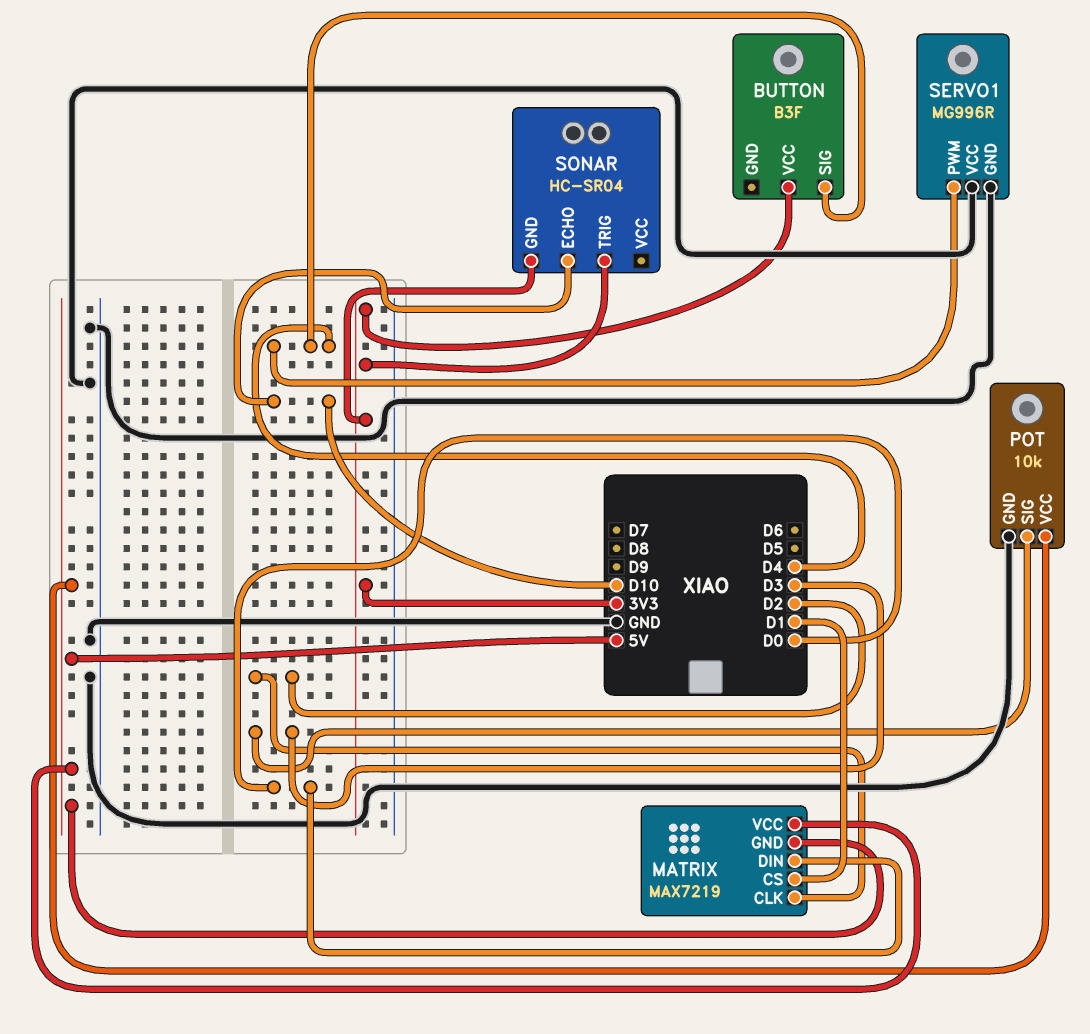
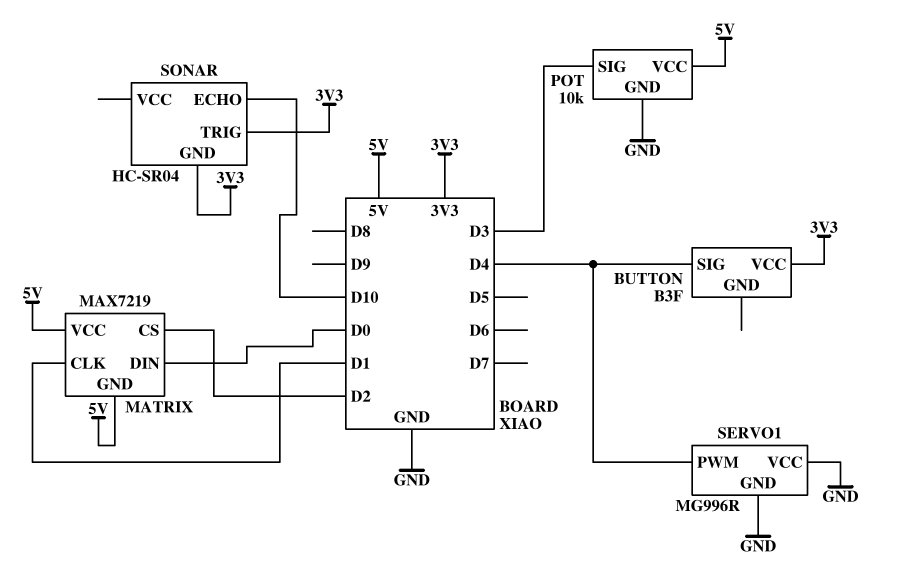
MATRIX pin CLK: D2 -> D1
MATRIX pin CS: D1 -> D2

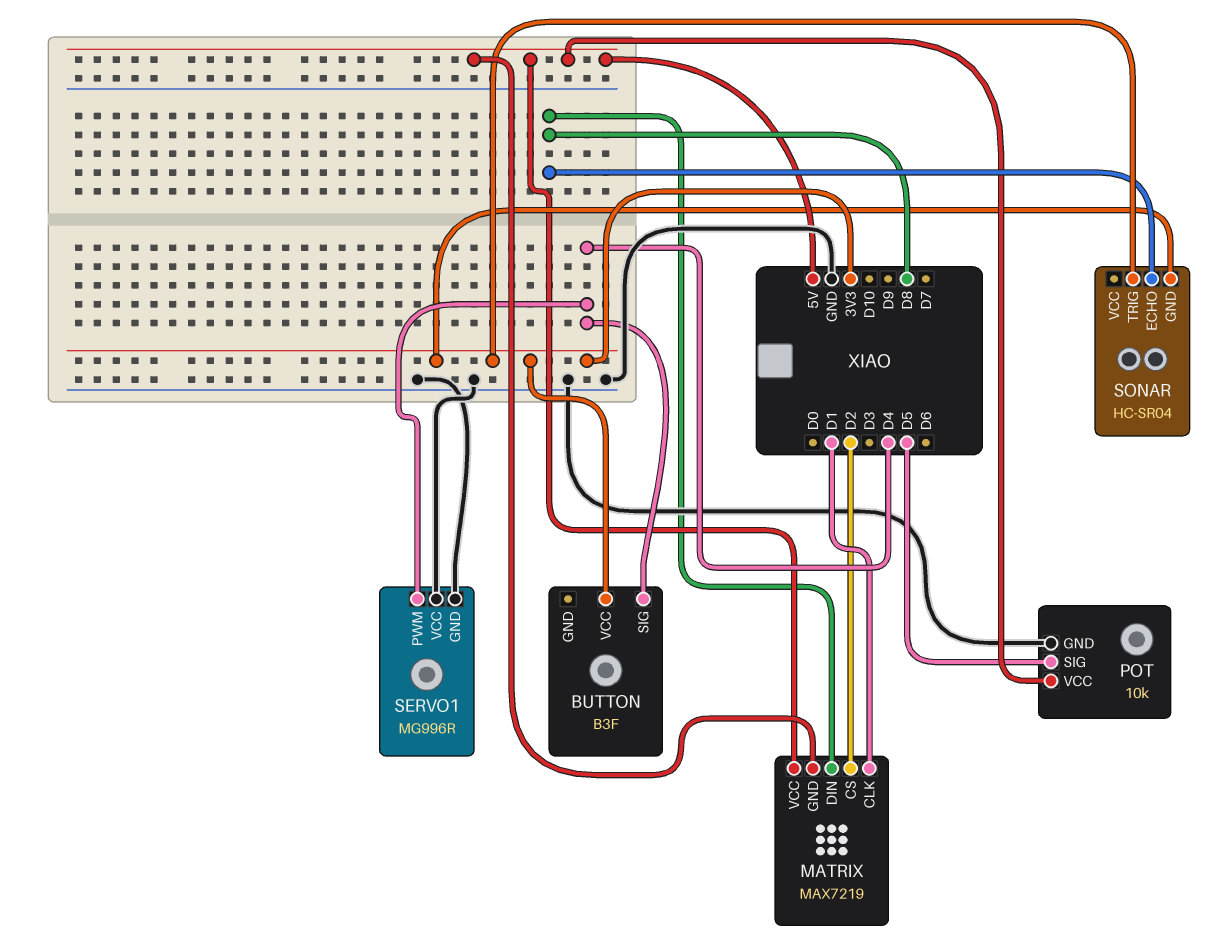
MATRIX pin DIN: D0 -> D8
POT pin SIG: D3 -> D5
SONAR pin ECHO: D10 -> D8

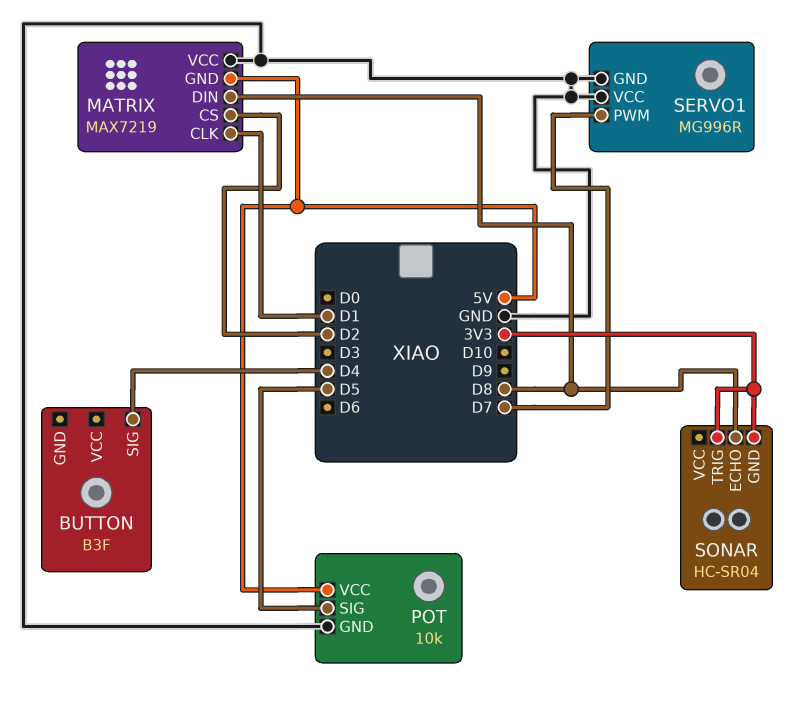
BUTTON pin VCC: 3V3 -> none
MATRIX pin VCC: 5V -> GND
SERVO1 pin PWM: D4 -> D7

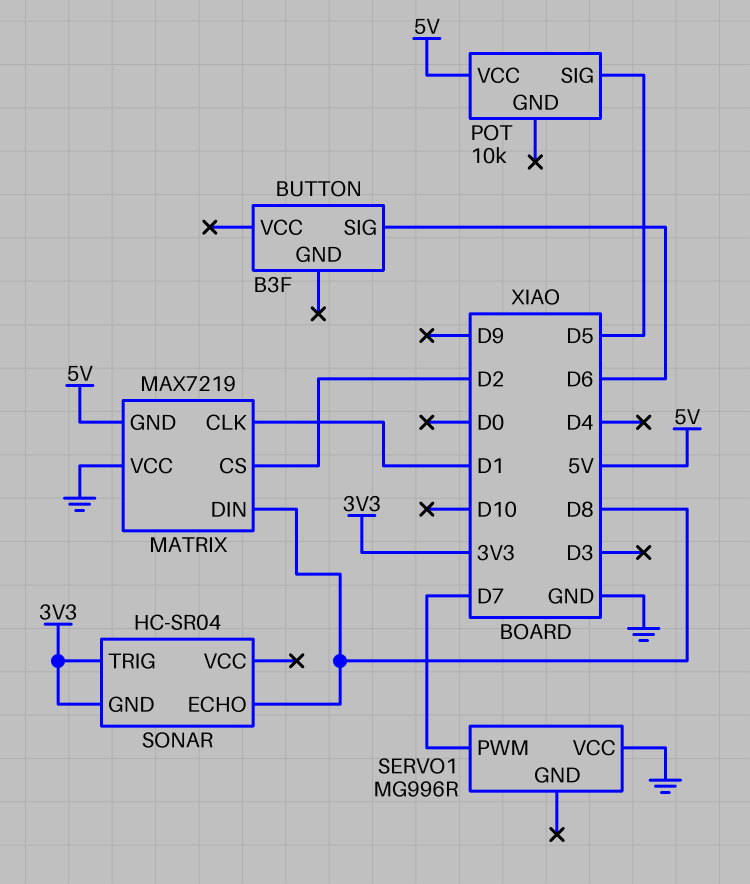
BUTTON pin SIG: D4 -> D6
POT pin GND: GND -> none
SERVO1 pin GND: GND -> none

